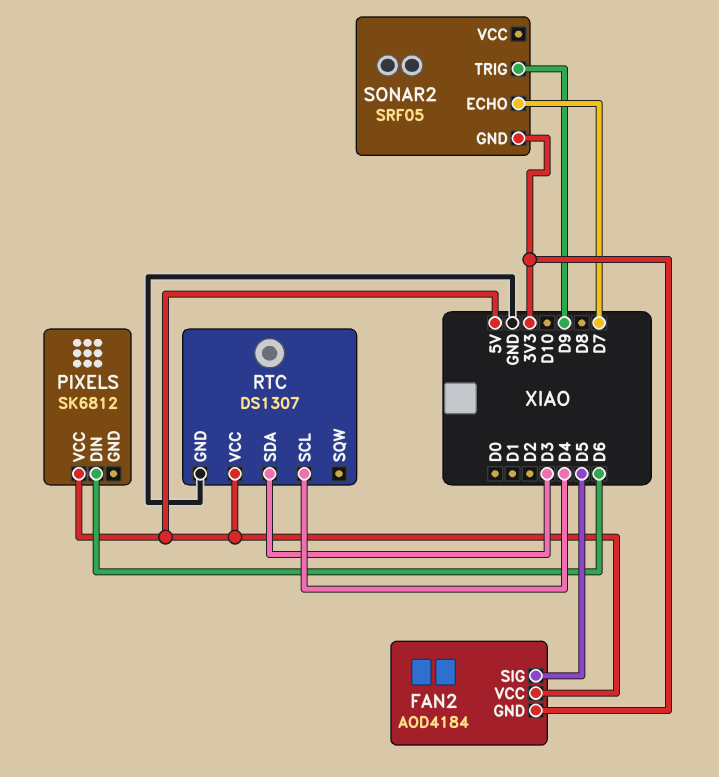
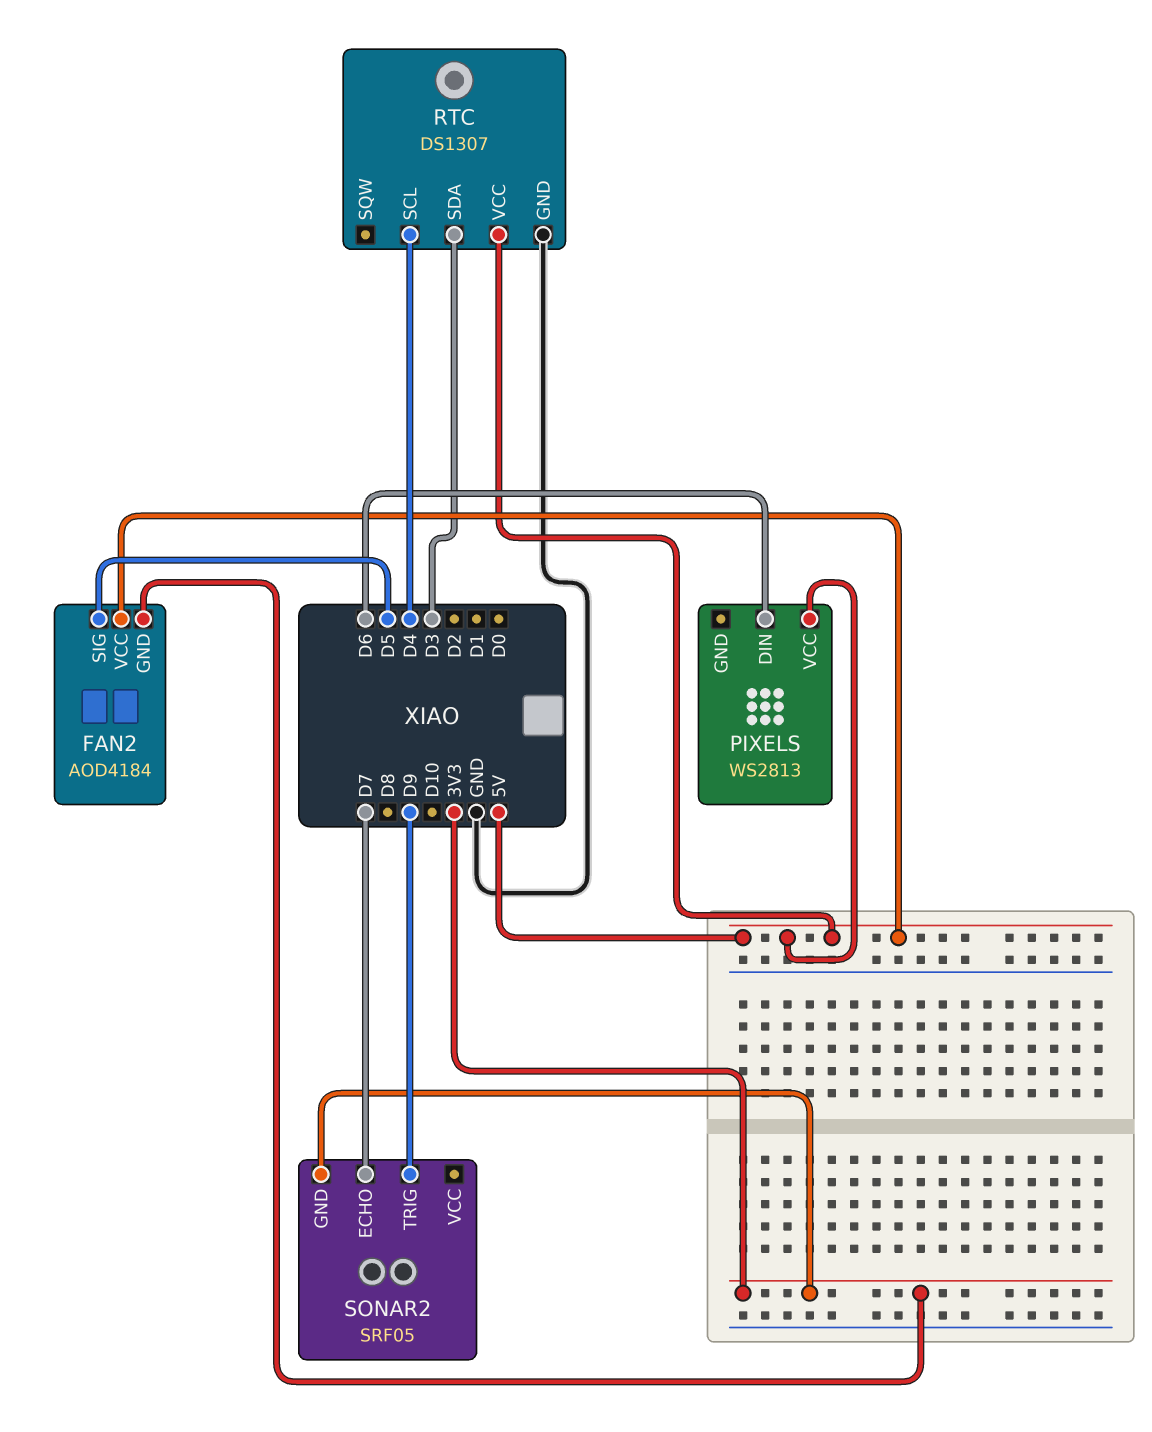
PIXELS: SK6812 -> WS2813

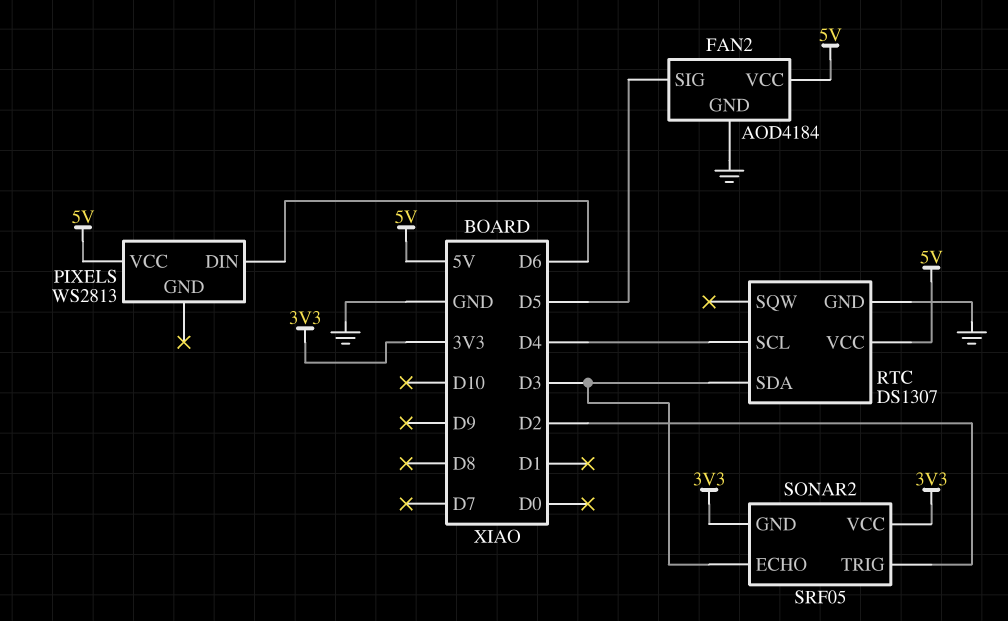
FAN2 pin GND: 3V3 -> GND
SONAR2 pin ECHO: D7 -> D3
SONAR2 pin TRIG: D9 -> D2
SONAR2 pin VCC: none -> 3V3

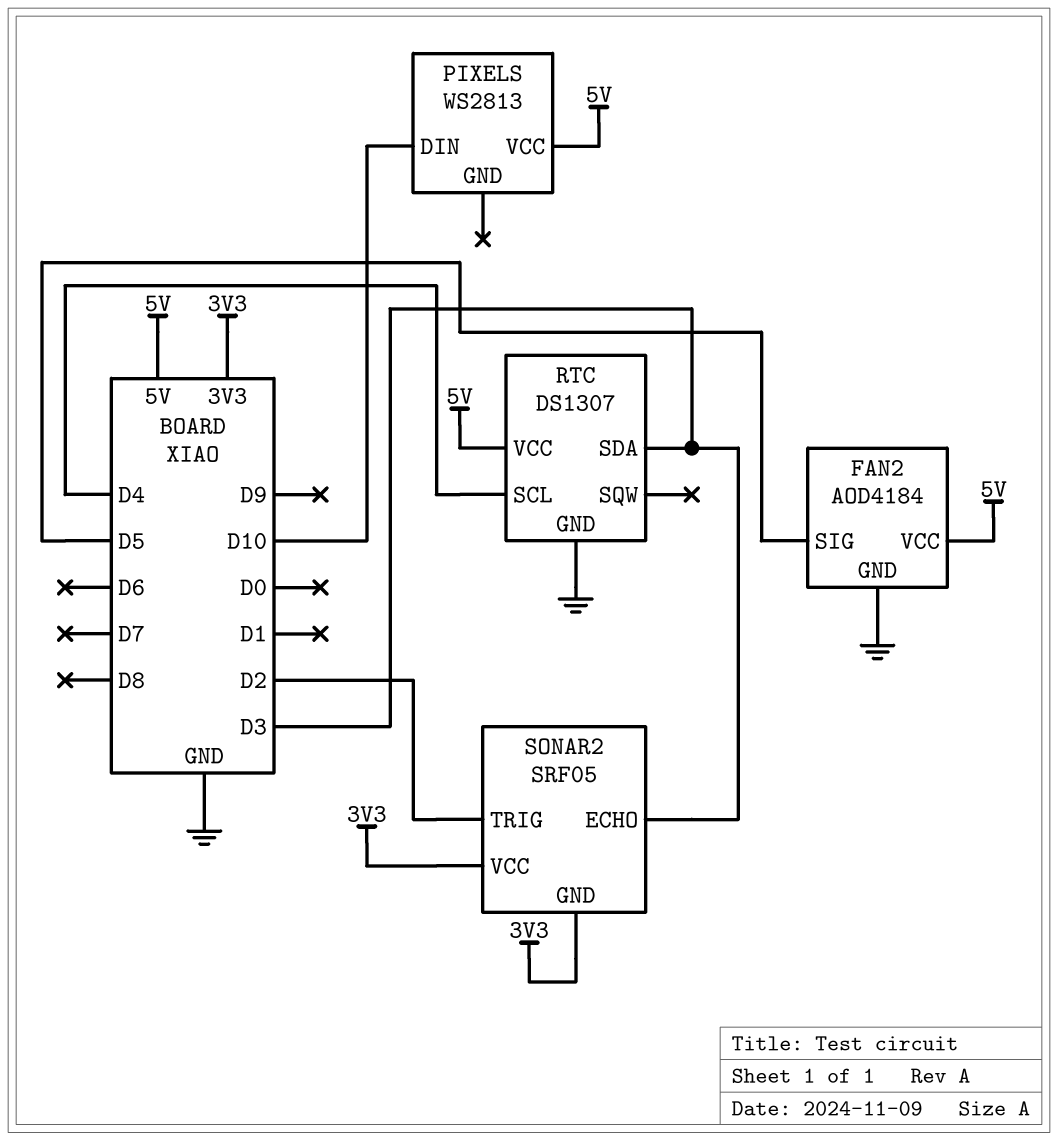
PIXELS pin DIN: D6 -> D10

